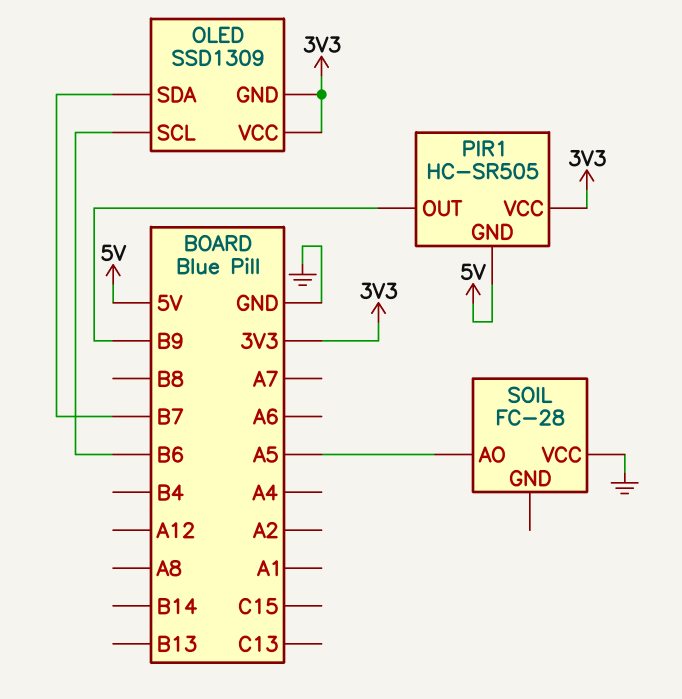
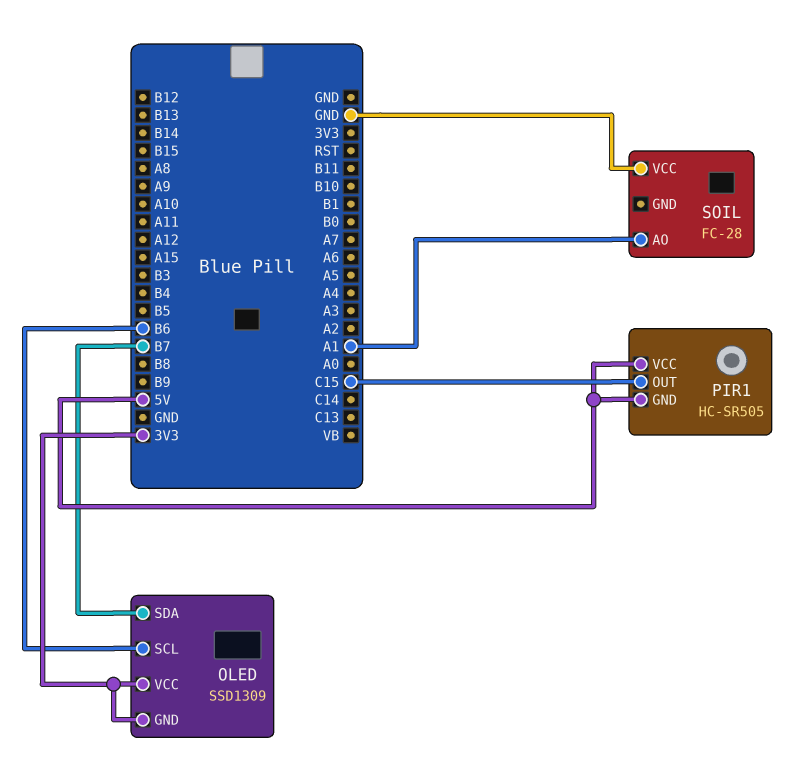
PIR1 pin OUT: B9 -> C15
PIR1 pin VCC: 3V3 -> 5V
SOIL pin AO: A5 -> A1

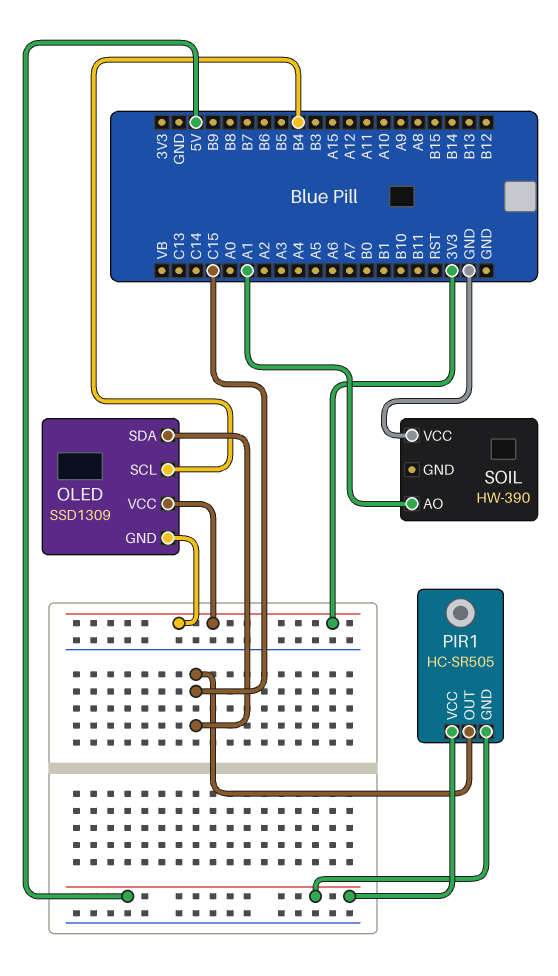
OLED pin SCL: B6 -> B4
OLED pin SDA: B7 -> C15
SOIL: FC-28 -> HW-390

